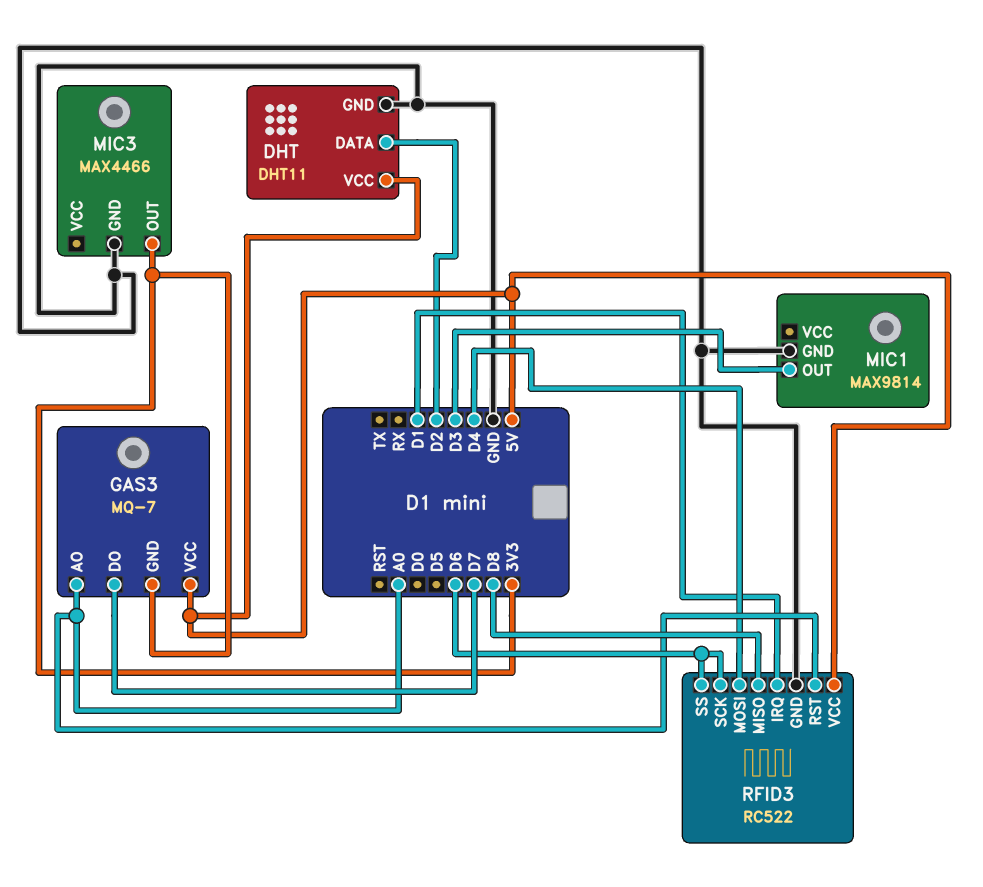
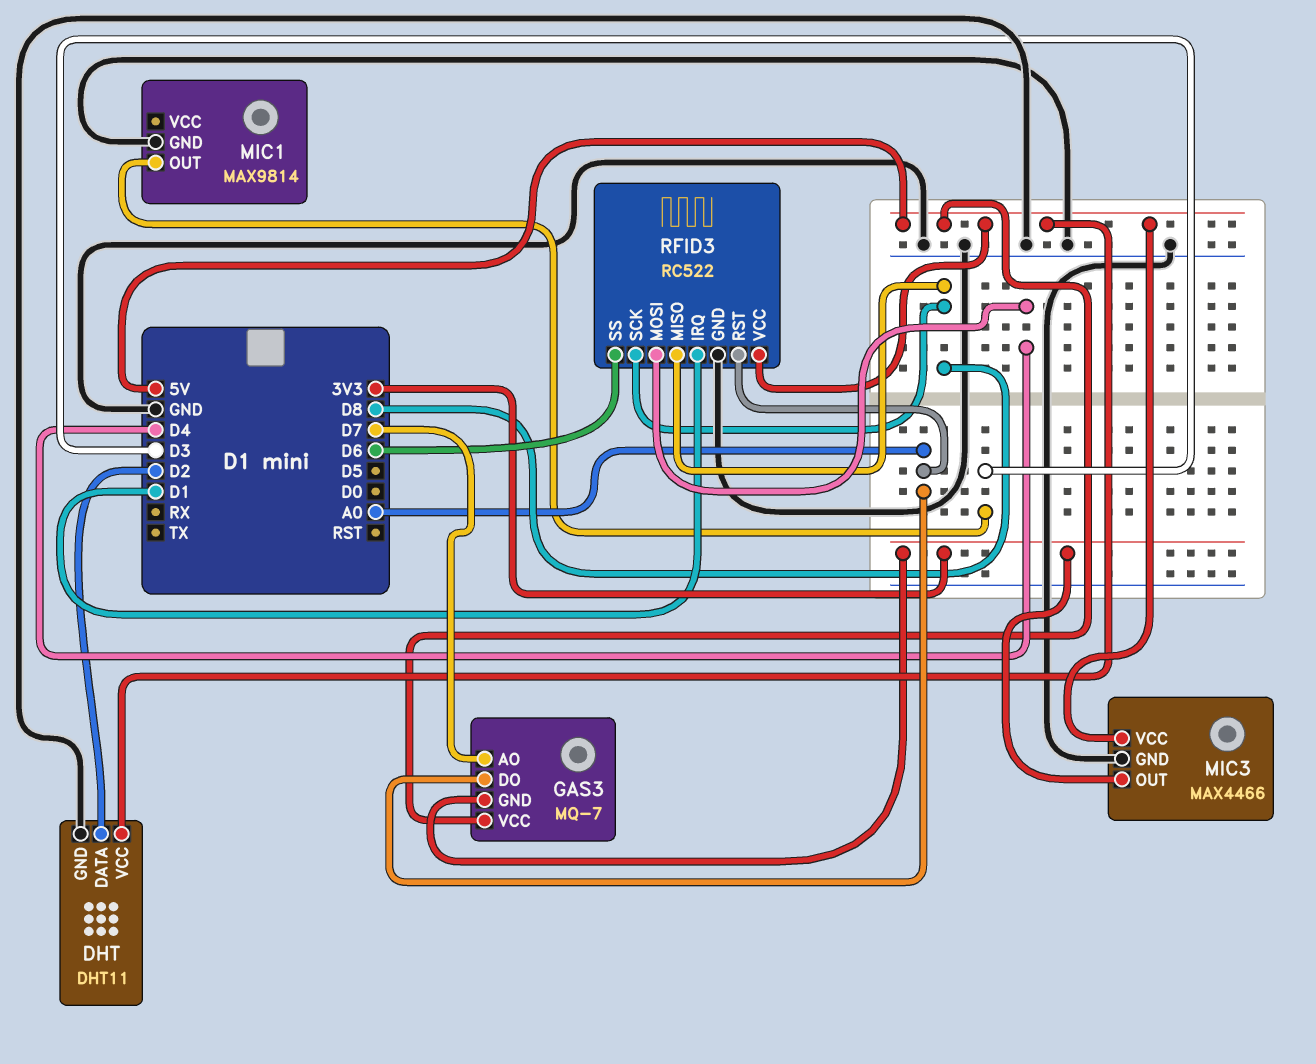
GAS3 pin AO: A0 -> D7
GAS3 pin DO: D7 -> A0
MIC3 pin VCC: none -> 5V
RFID3 pin SCK: D6 -> D8

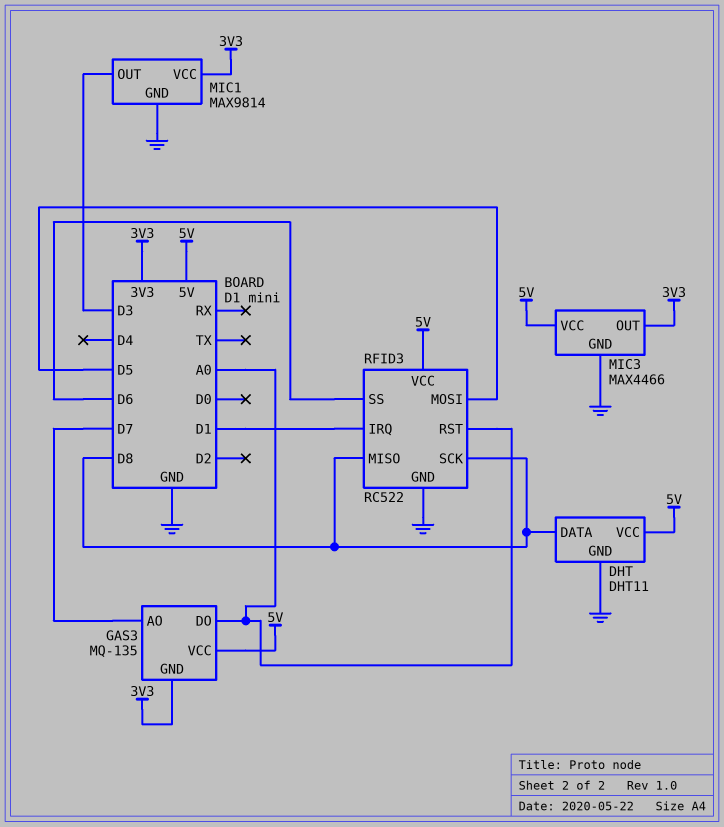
DHT pin DATA: D2 -> D8
GAS3: MQ-7 -> MQ-135
MIC1 pin VCC: none -> 3V3
RFID3 pin MOSI: D4 -> D5

